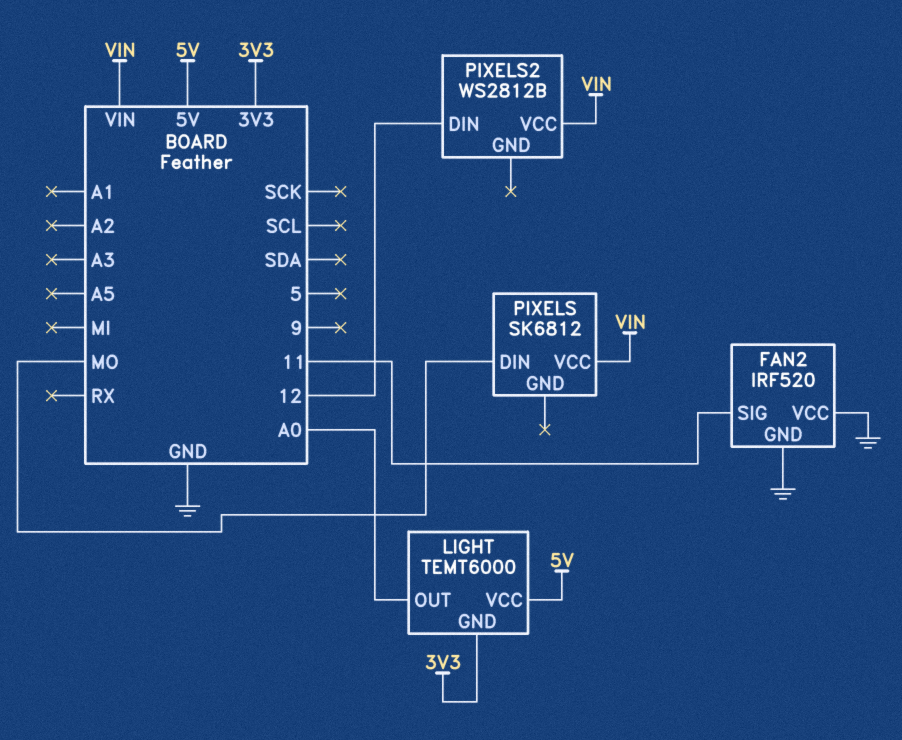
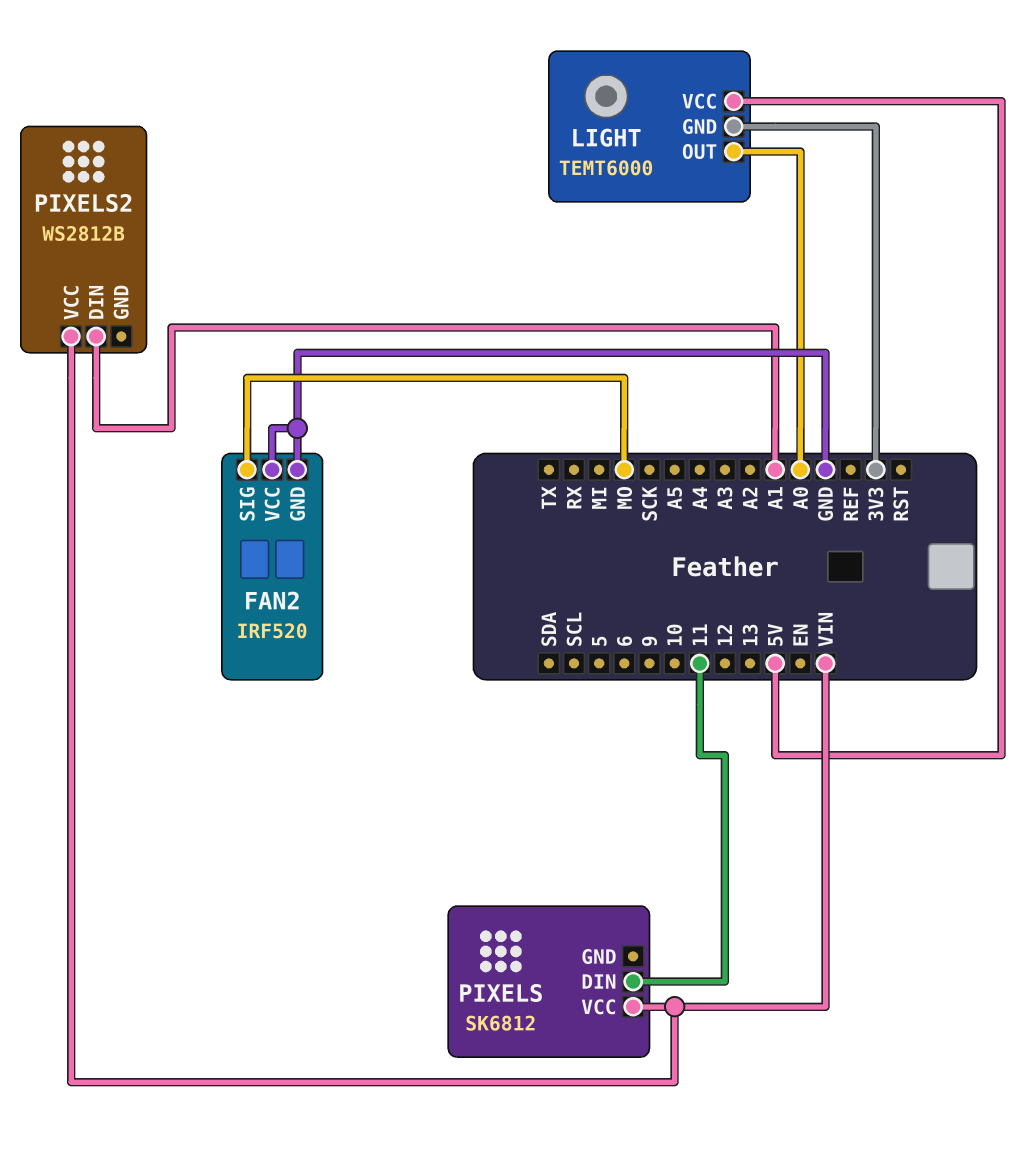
FAN2 pin SIG: 11 -> MO
PIXELS pin DIN: MO -> 11
PIXELS2 pin DIN: 12 -> A1

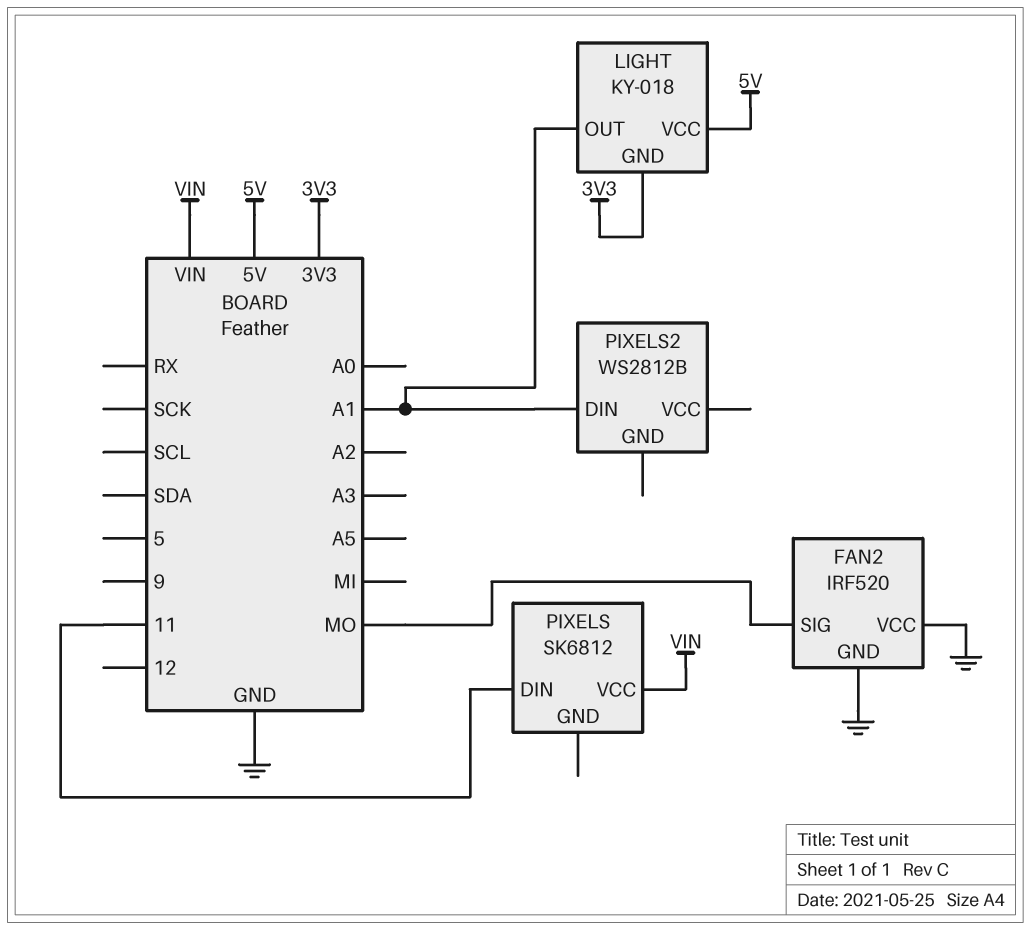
LIGHT: TEMT6000 -> KY-018
LIGHT pin OUT: A0 -> A1
PIXELS2 pin VCC: VIN -> none

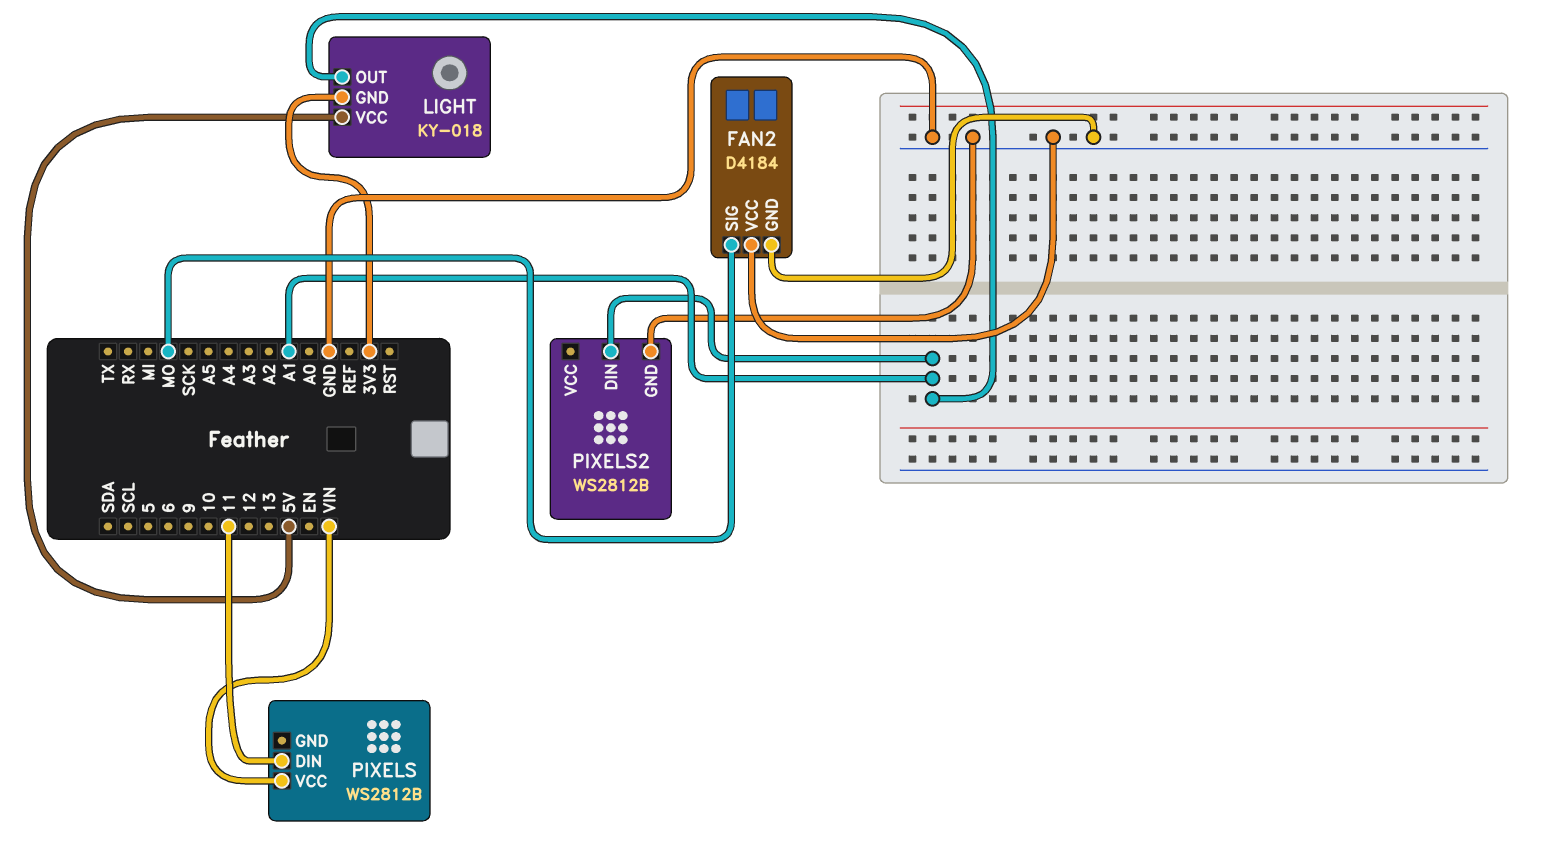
FAN2: IRF520 -> D4184
PIXELS: SK6812 -> WS2812B
PIXELS2 pin GND: none -> GND

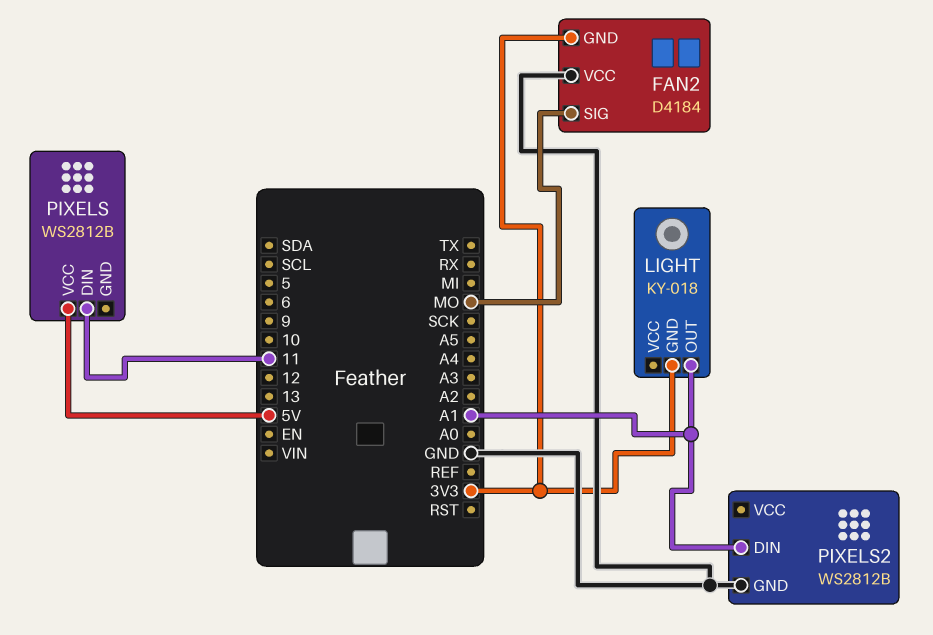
FAN2 pin GND: GND -> 3V3
LIGHT pin VCC: 5V -> none
PIXELS pin VCC: VIN -> 5V

